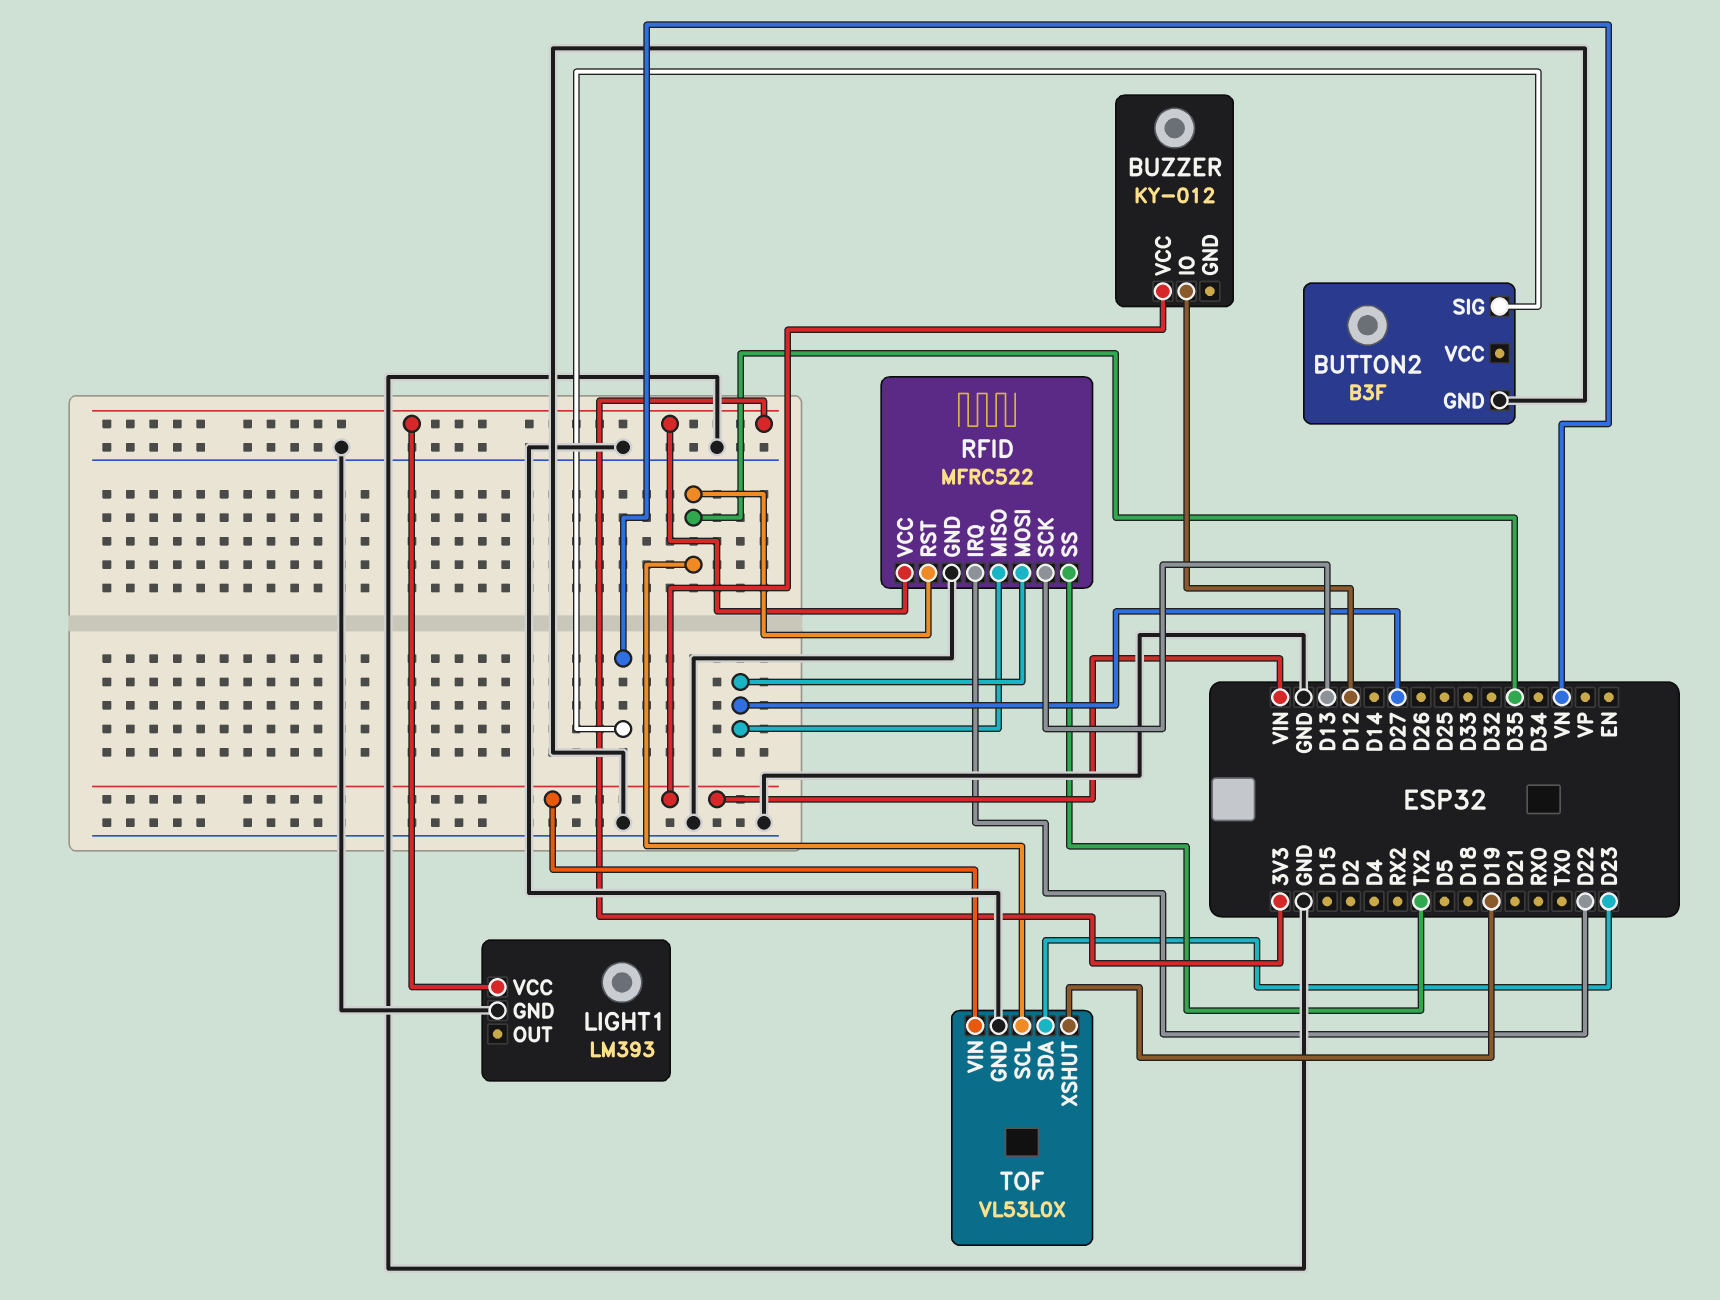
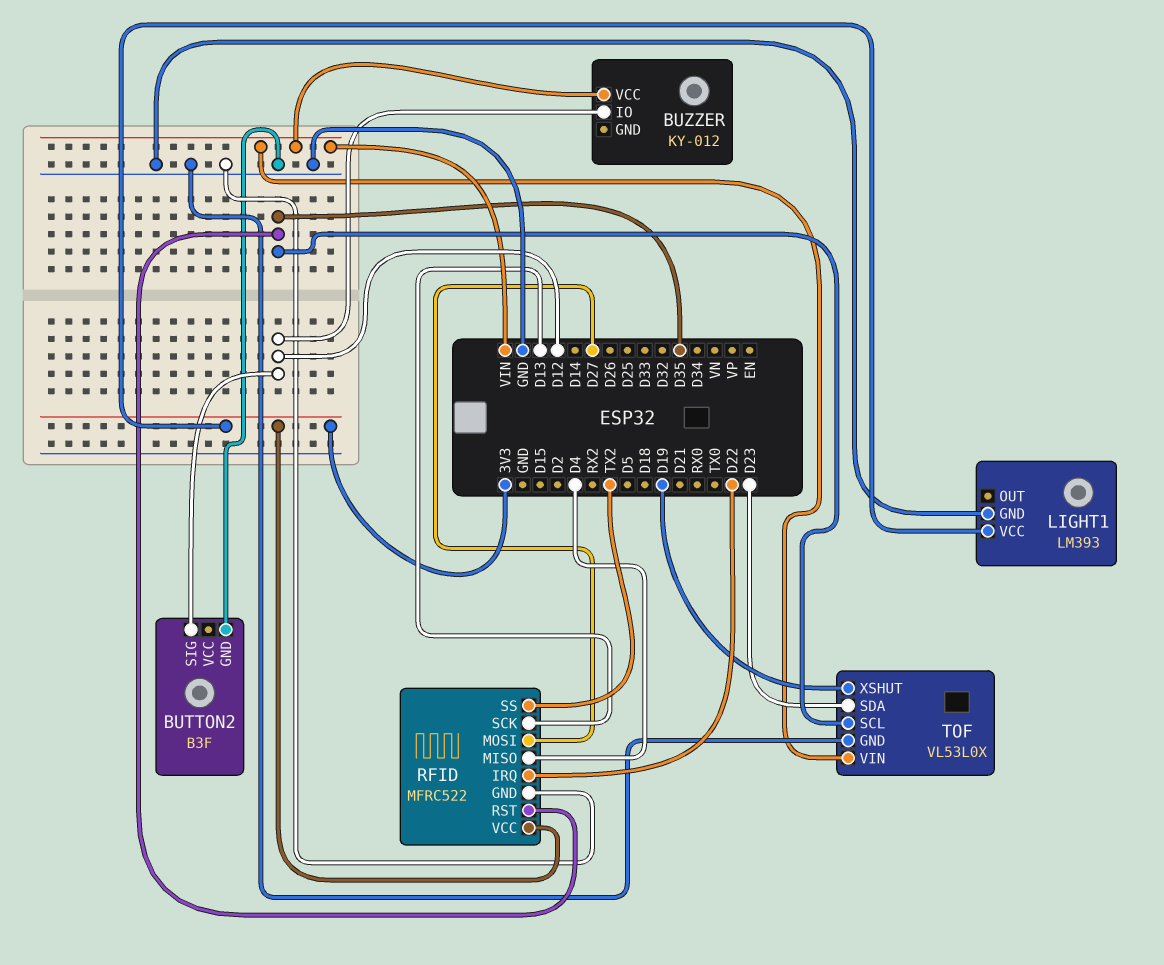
BUTTON2 pin SIG: VN -> D12
RFID pin MISO: D27 -> D4

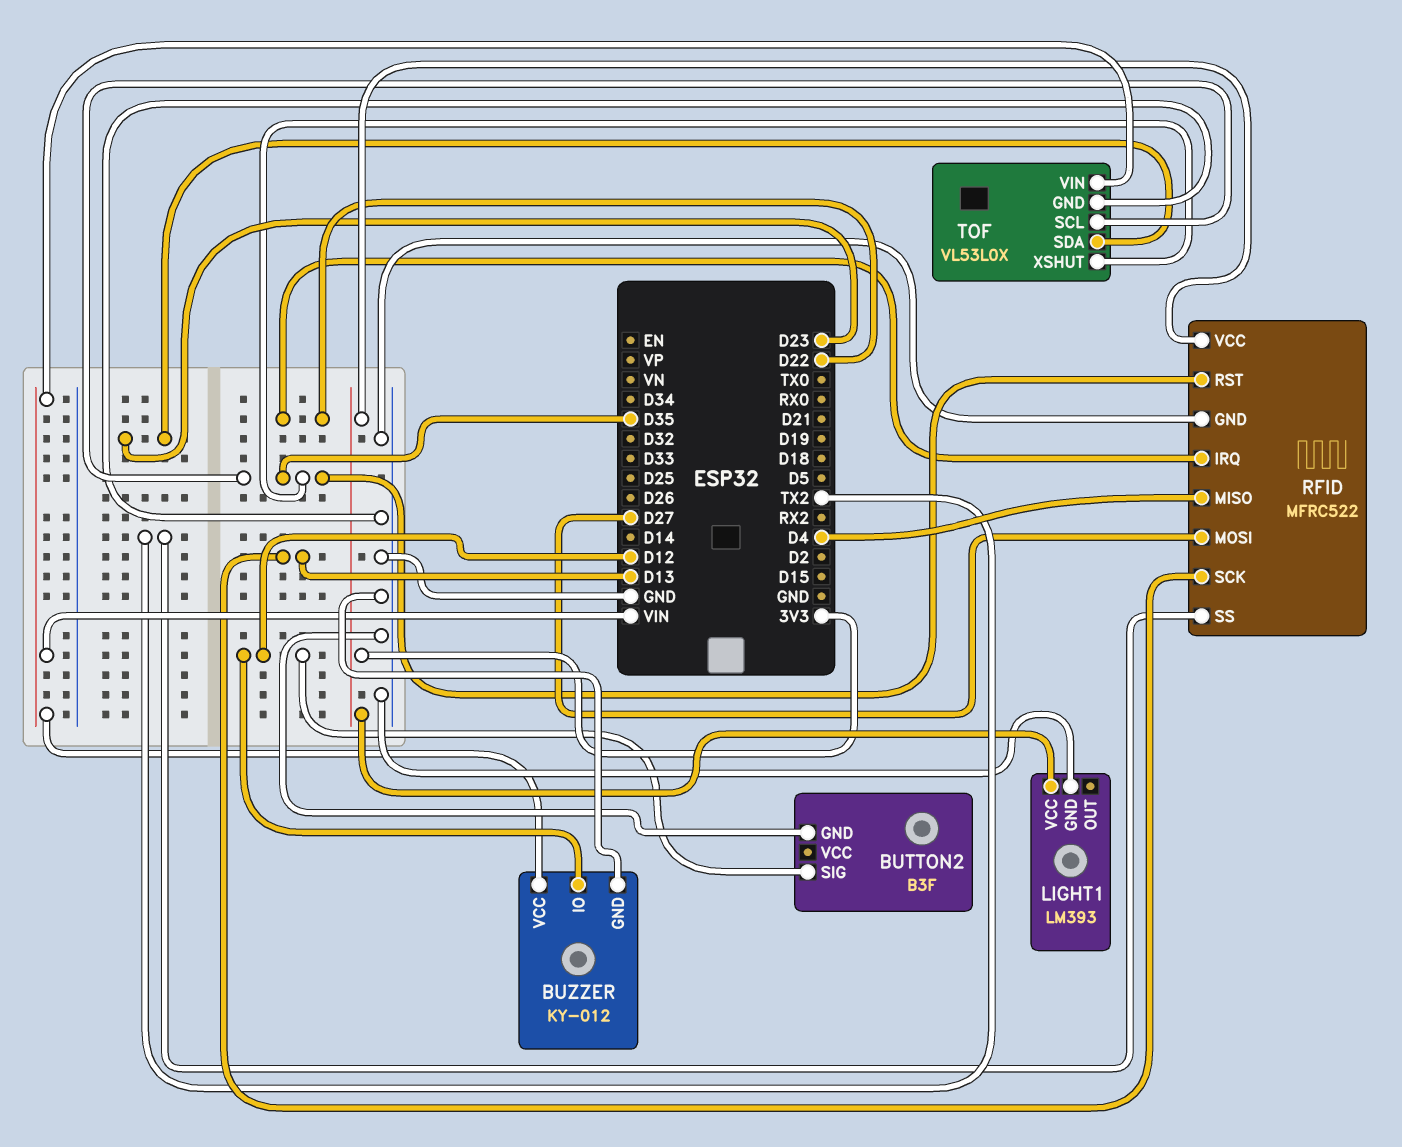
BUZZER pin GND: none -> GND
TOF pin XSHUT: D19 -> D35

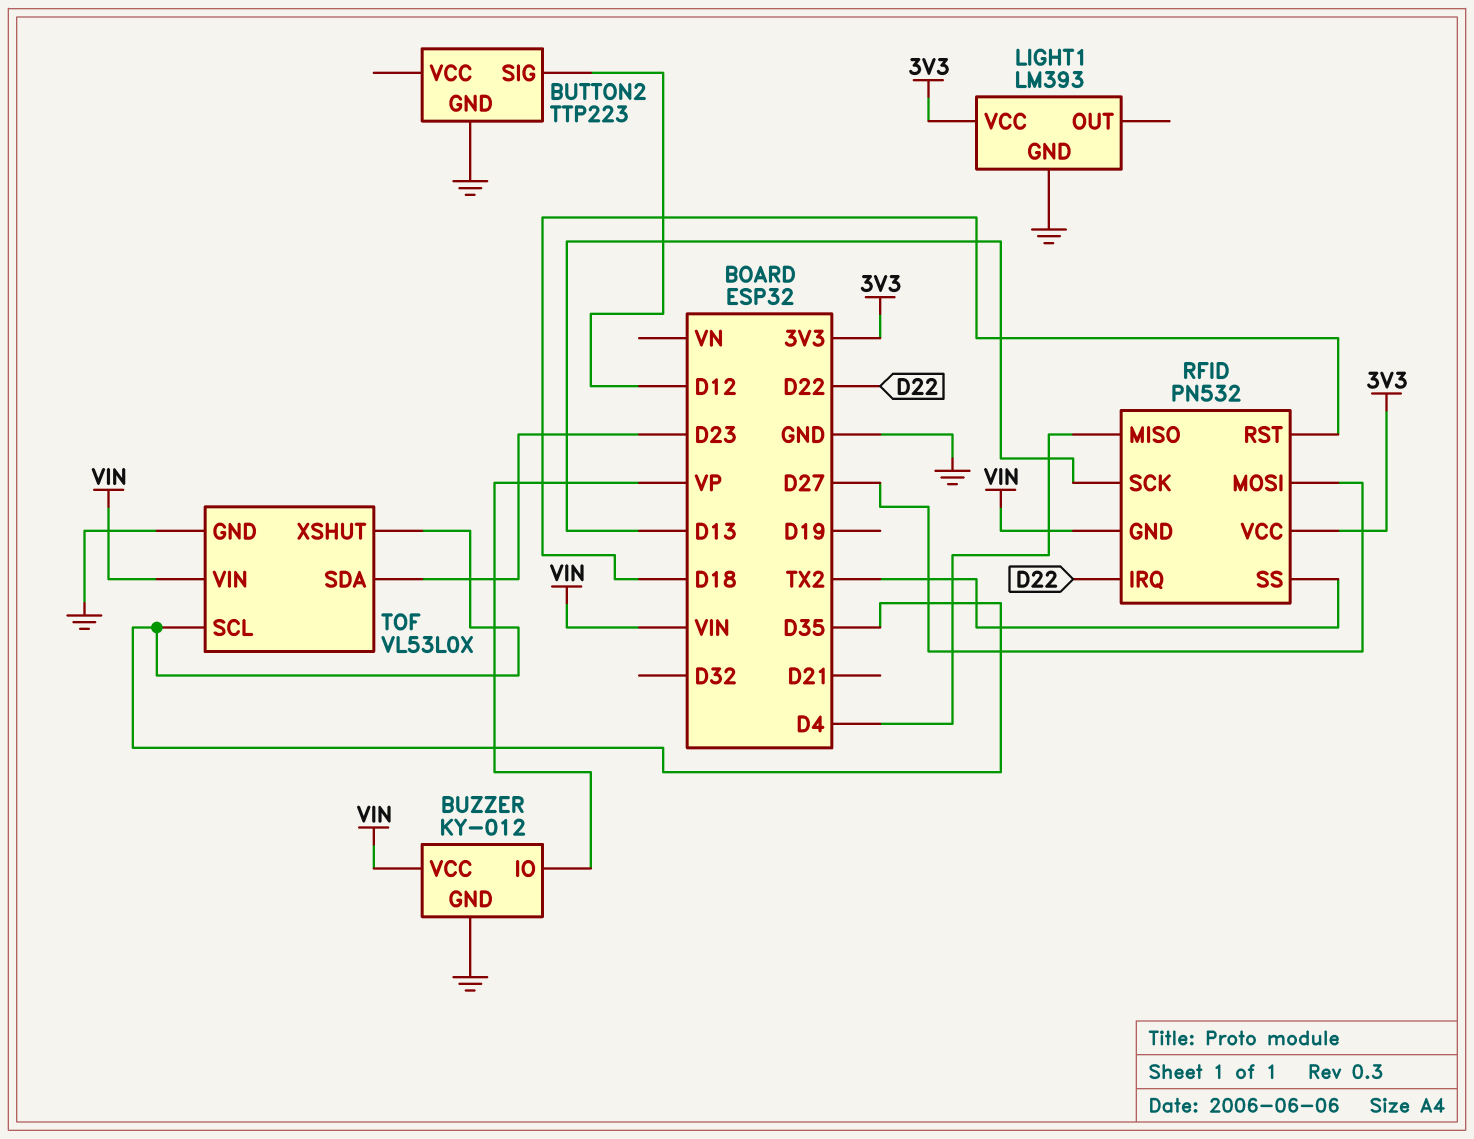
BUTTON2: B3F -> TTP223
BUZZER pin IO: D12 -> VP
RFID: MFRC522 -> PN532
RFID pin GND: GND -> VIN
RFID pin RST: D35 -> D18

